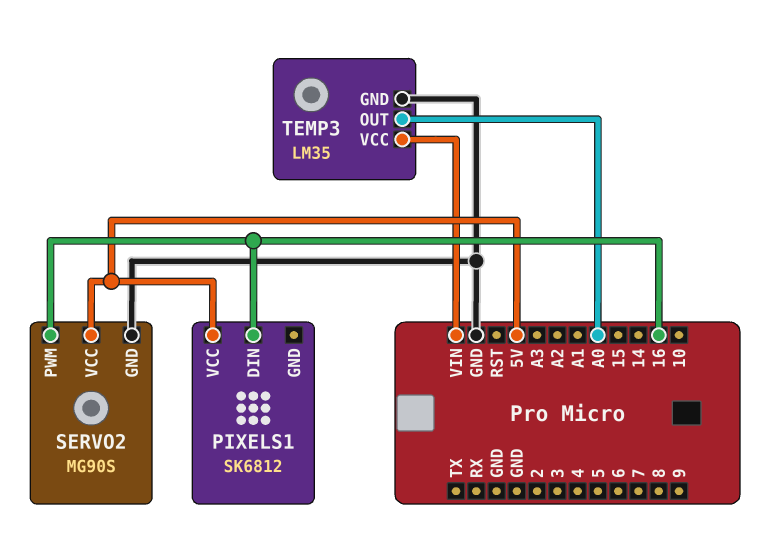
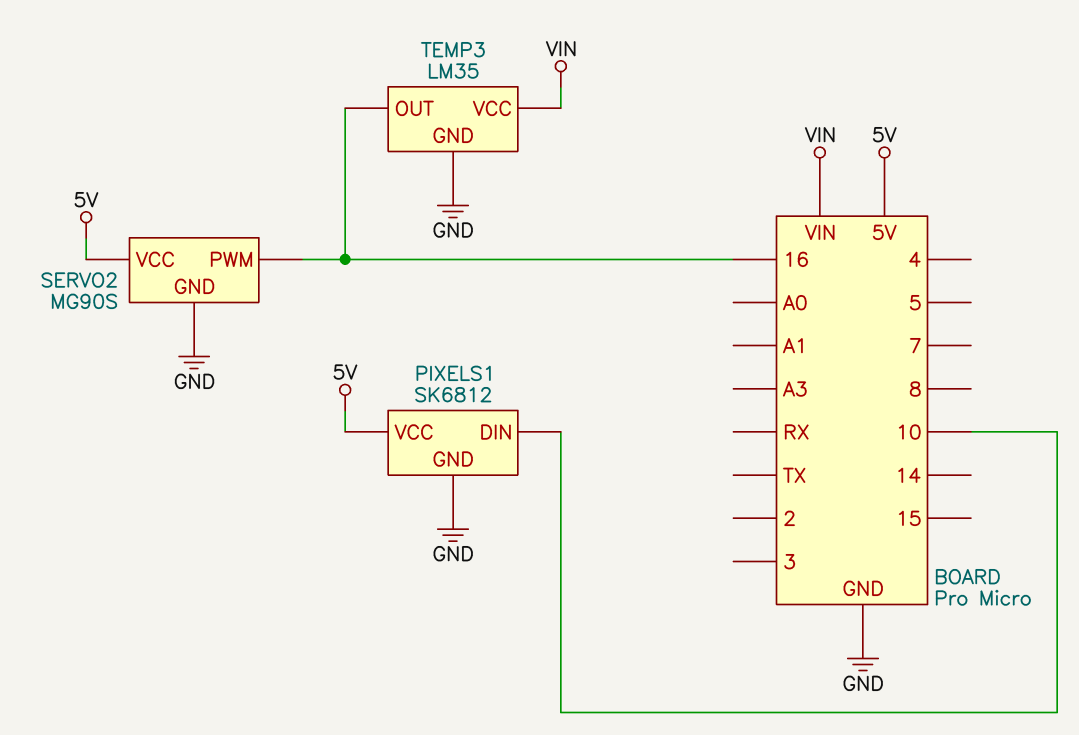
PIXELS1 pin DIN: 16 -> 10
PIXELS1 pin GND: none -> GND
TEMP3 pin OUT: A0 -> 16

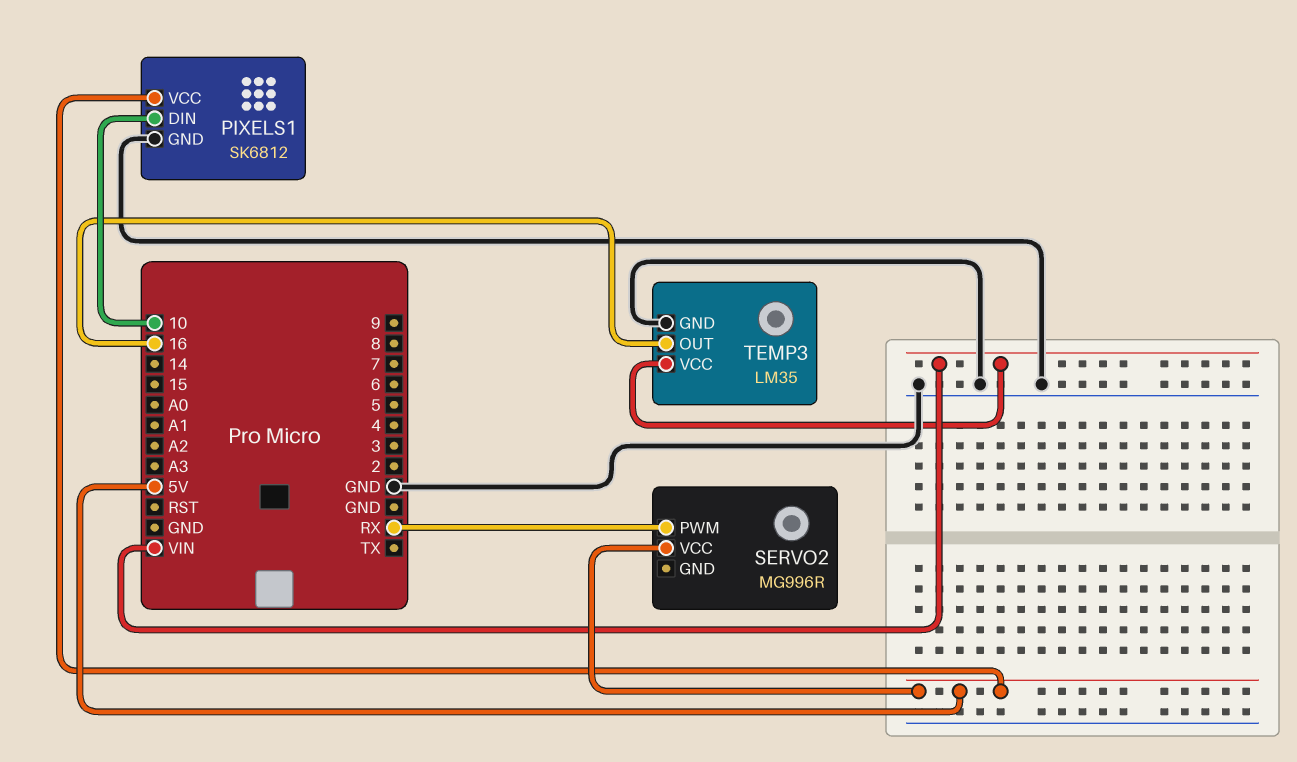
SERVO2: MG90S -> MG996R
SERVO2 pin GND: GND -> none
SERVO2 pin PWM: 16 -> RX

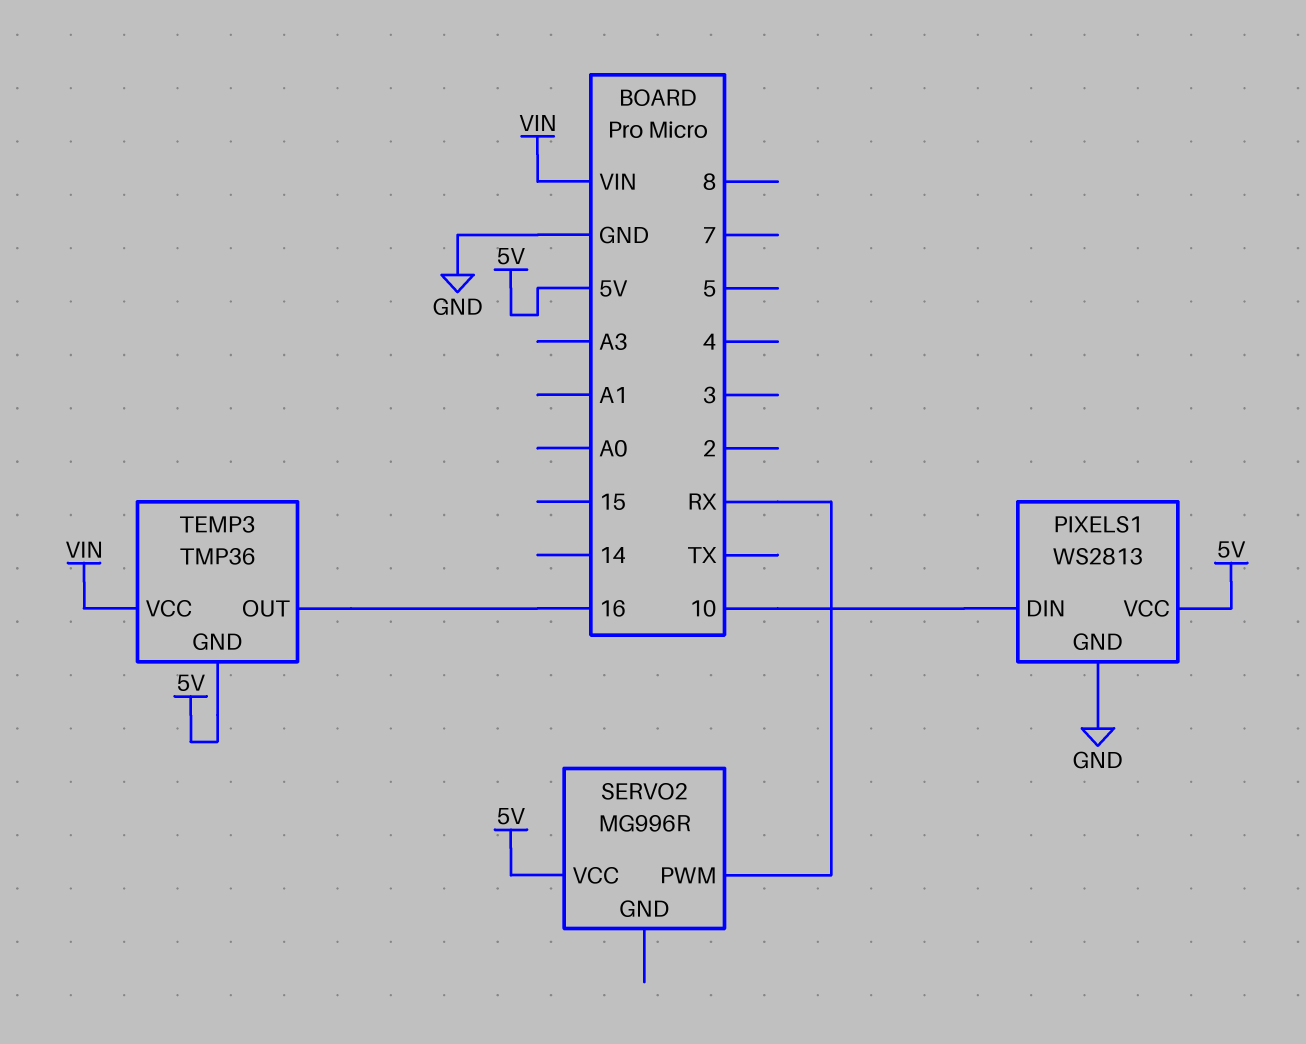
PIXELS1: SK6812 -> WS2813
TEMP3: LM35 -> TMP36
TEMP3 pin GND: GND -> 5V

